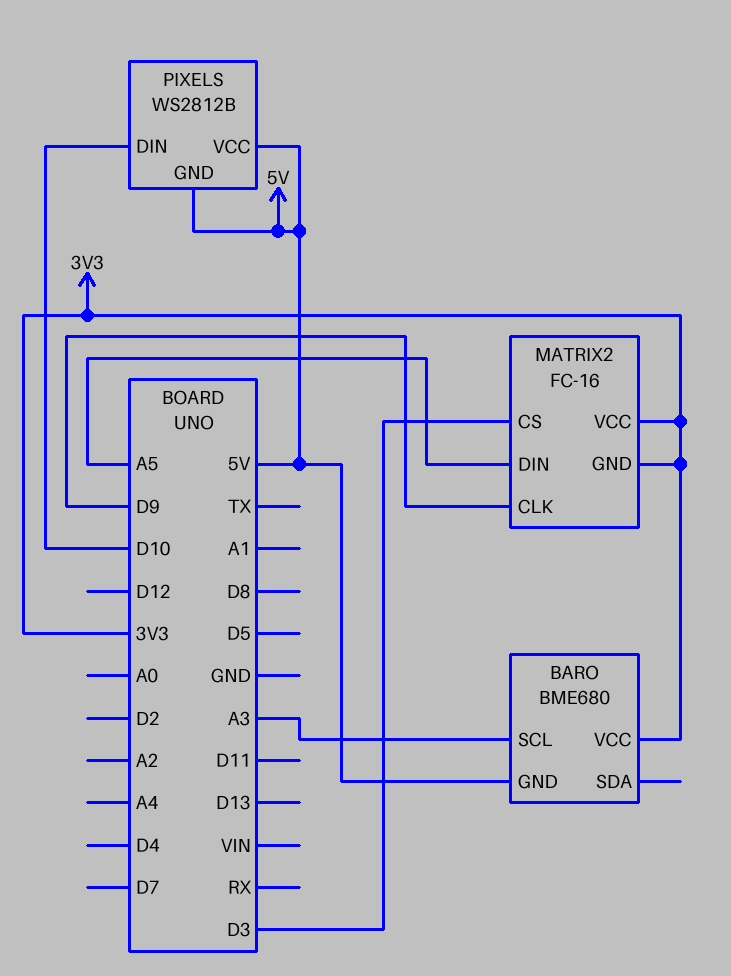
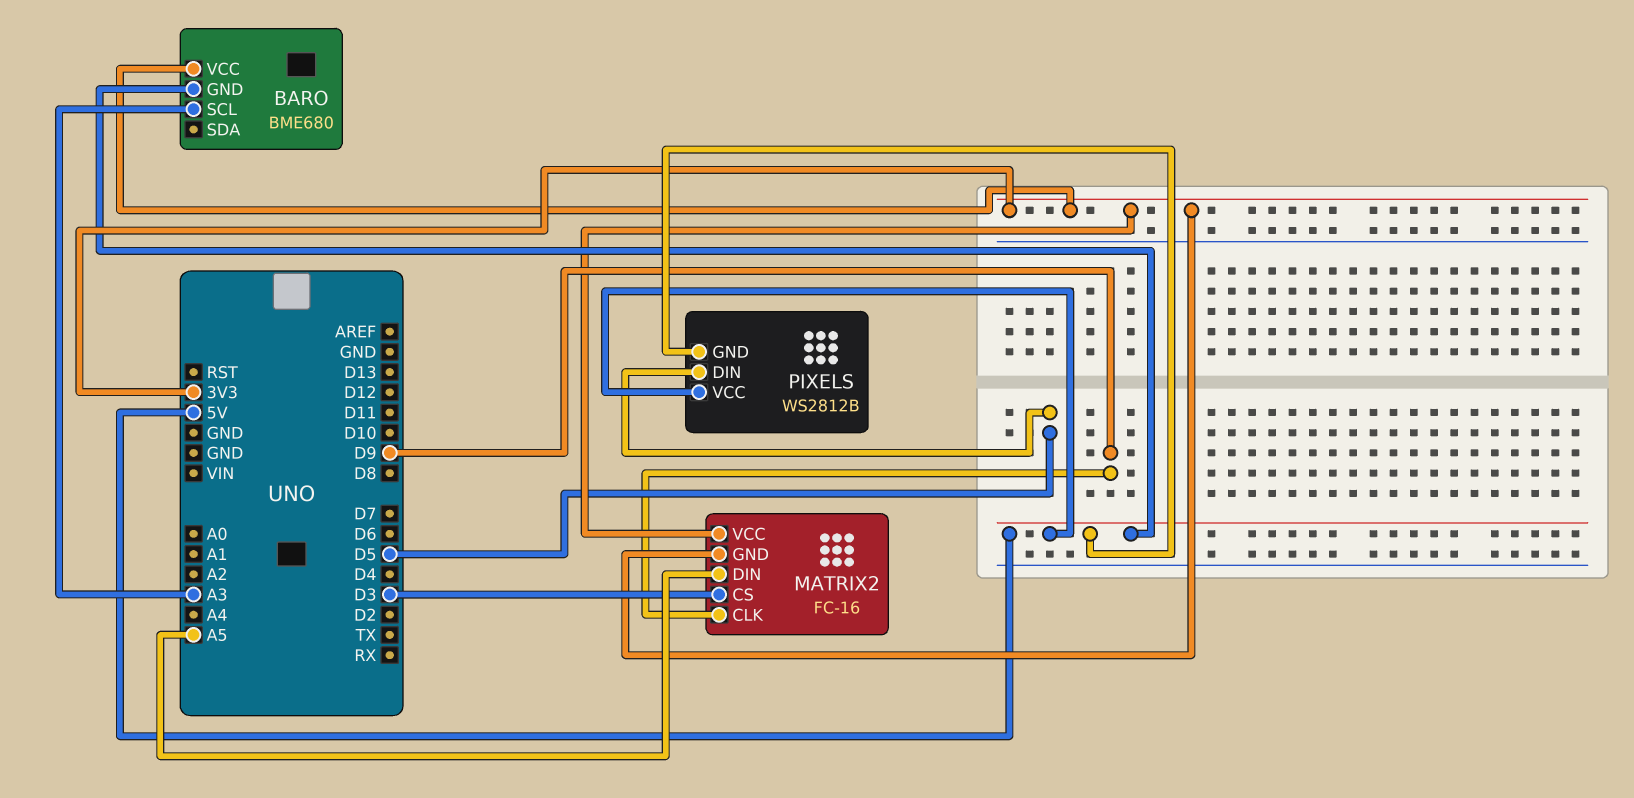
PIXELS pin DIN: D10 -> D5

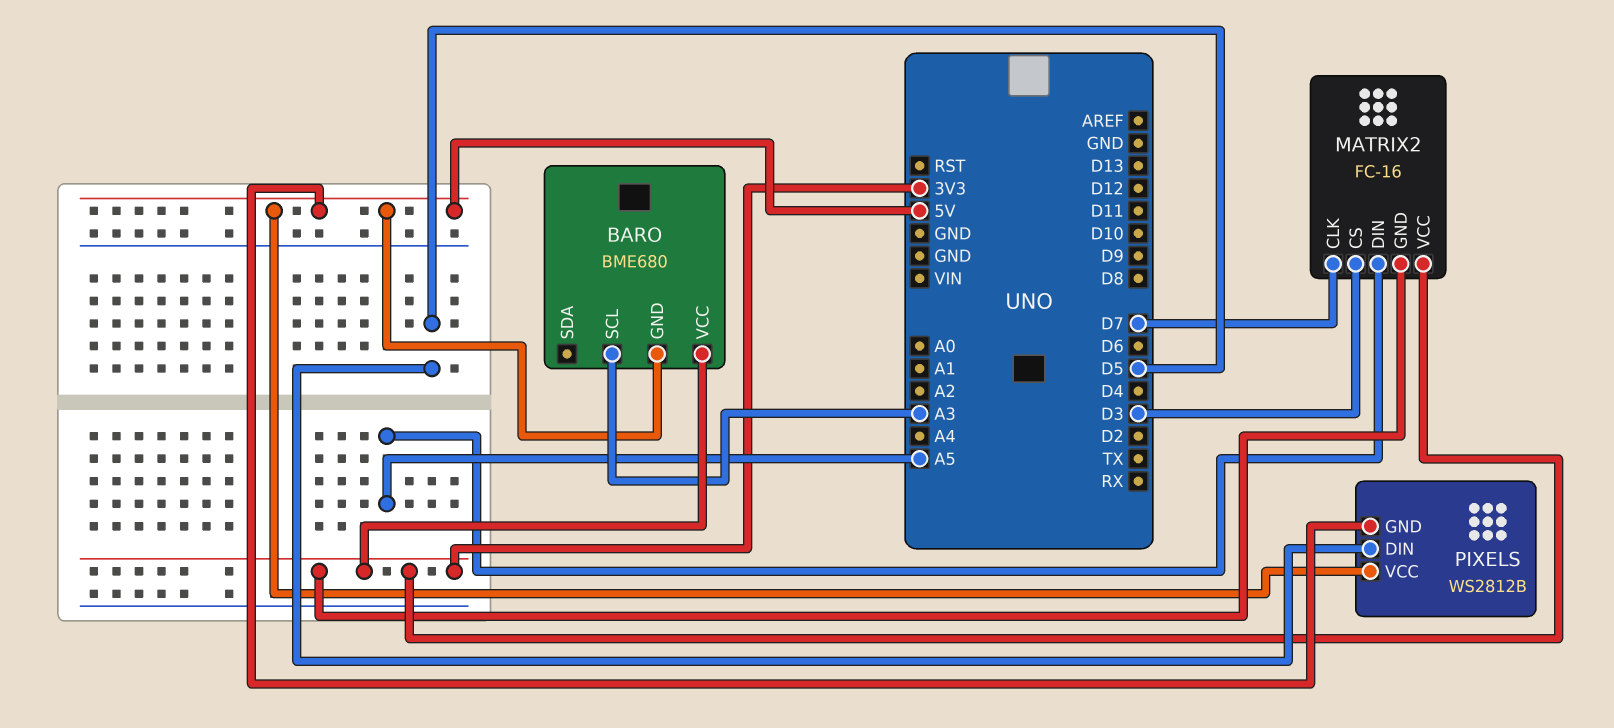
MATRIX2 pin CLK: D9 -> D7

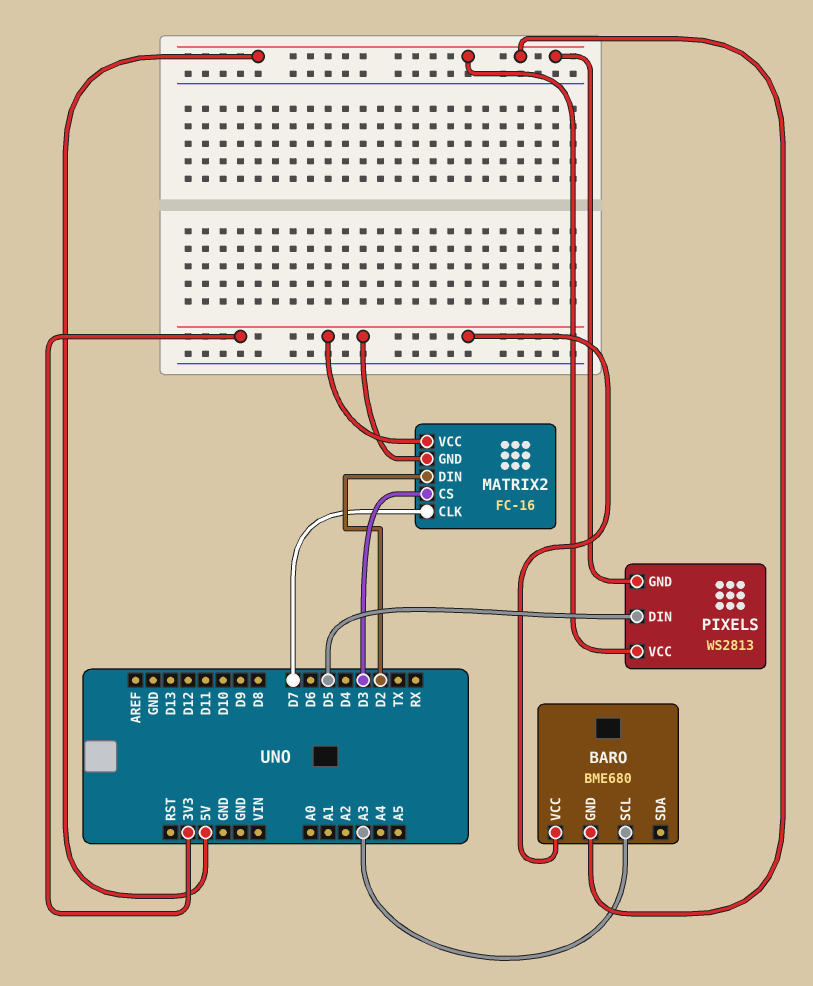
MATRIX2 pin DIN: A5 -> D2
PIXELS: WS2812B -> WS2813

